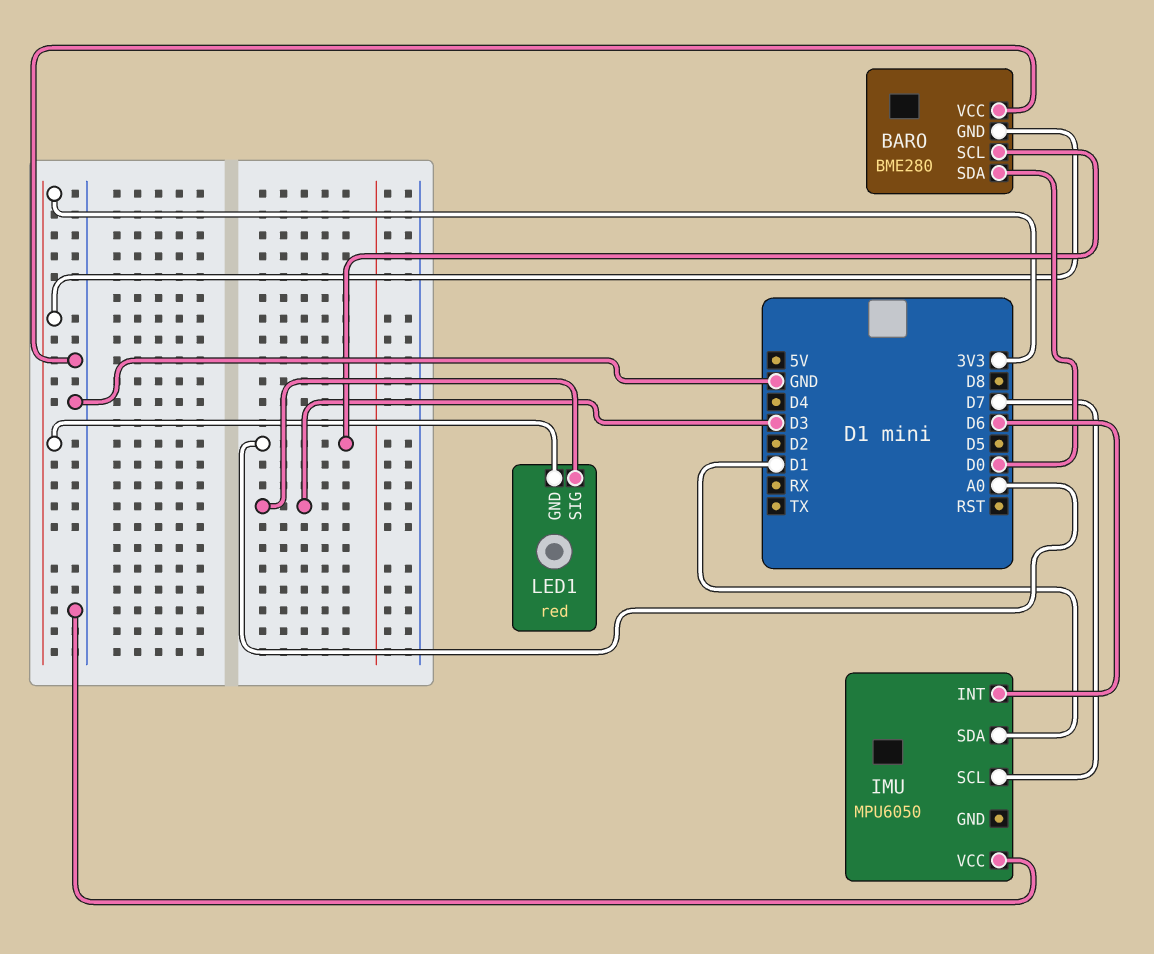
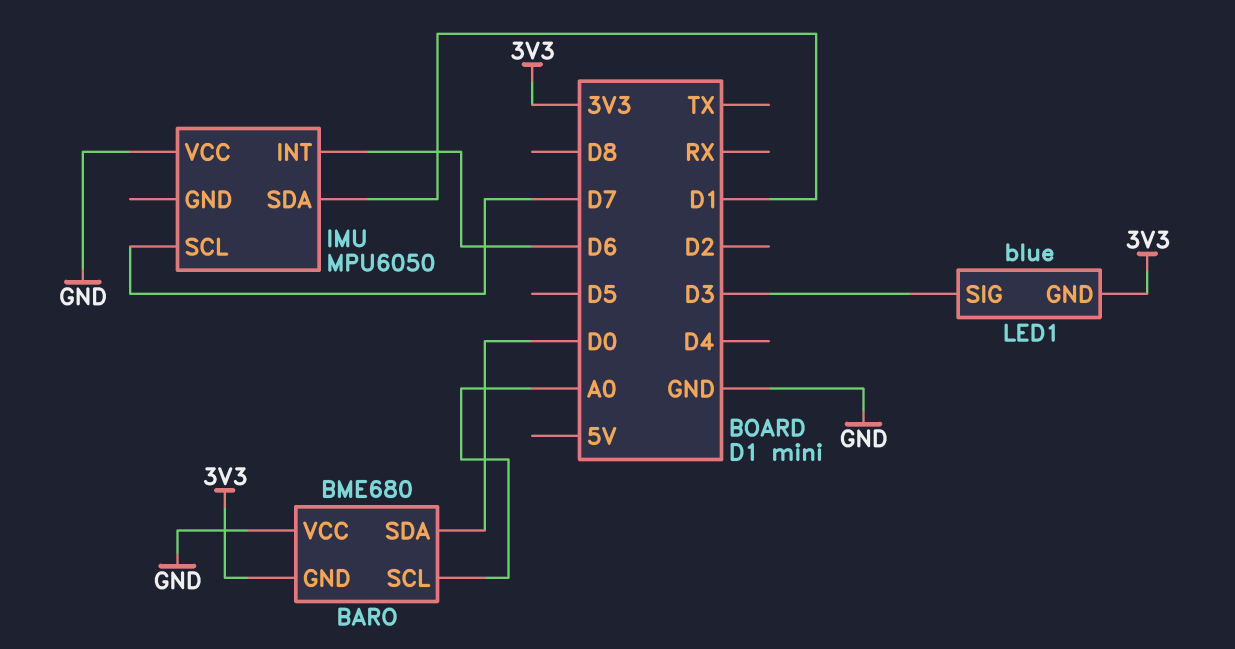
BARO: BME280 -> BME680
LED1: red -> blue

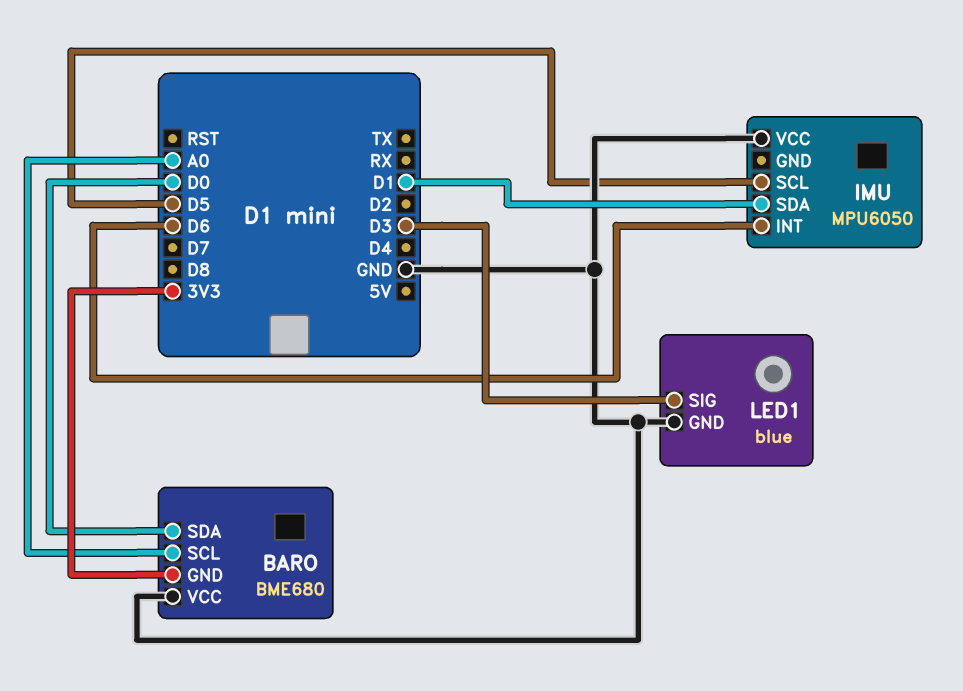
IMU pin SCL: D7 -> D5
LED1 pin GND: 3V3 -> GND

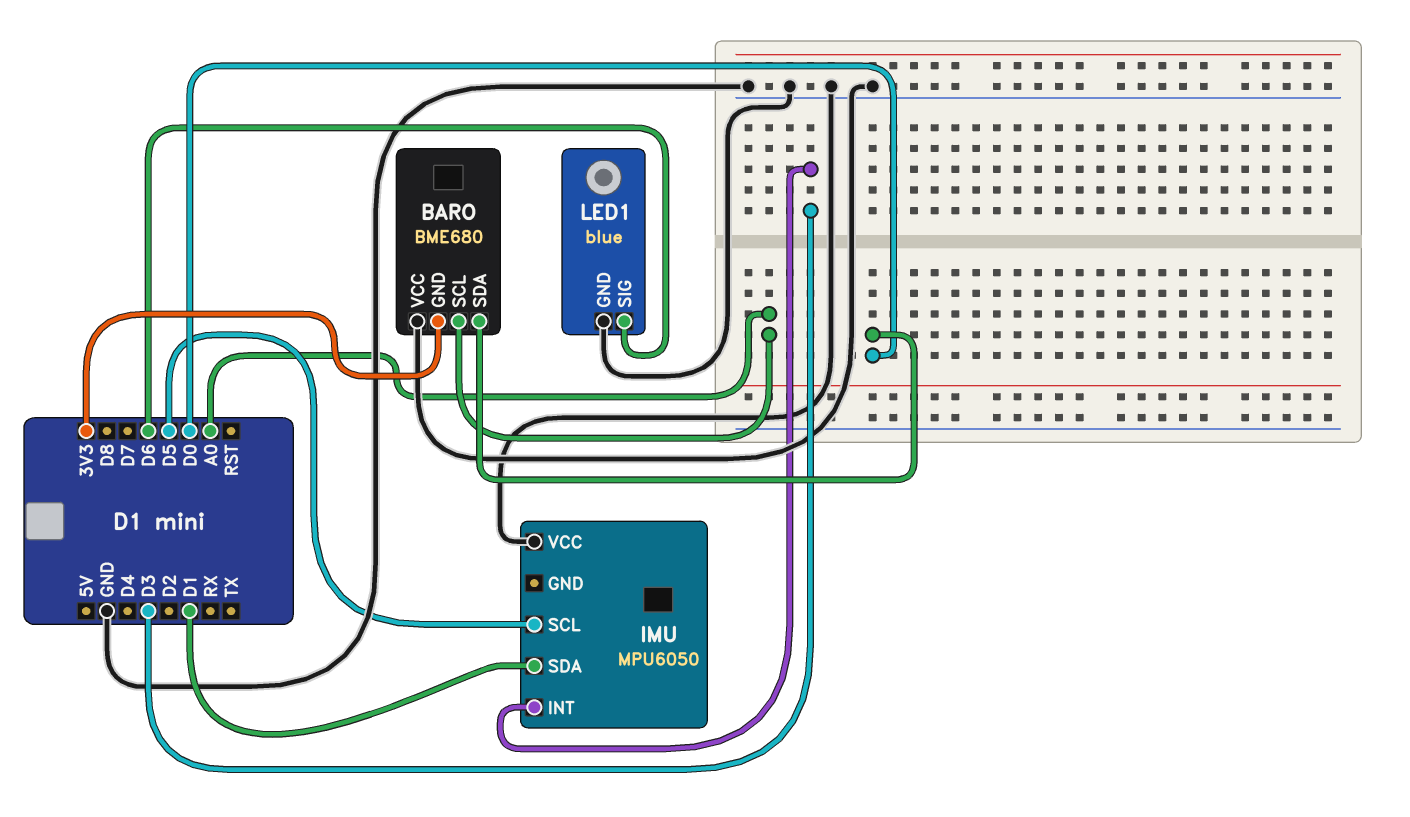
IMU pin INT: D6 -> D3
LED1 pin SIG: D3 -> D6

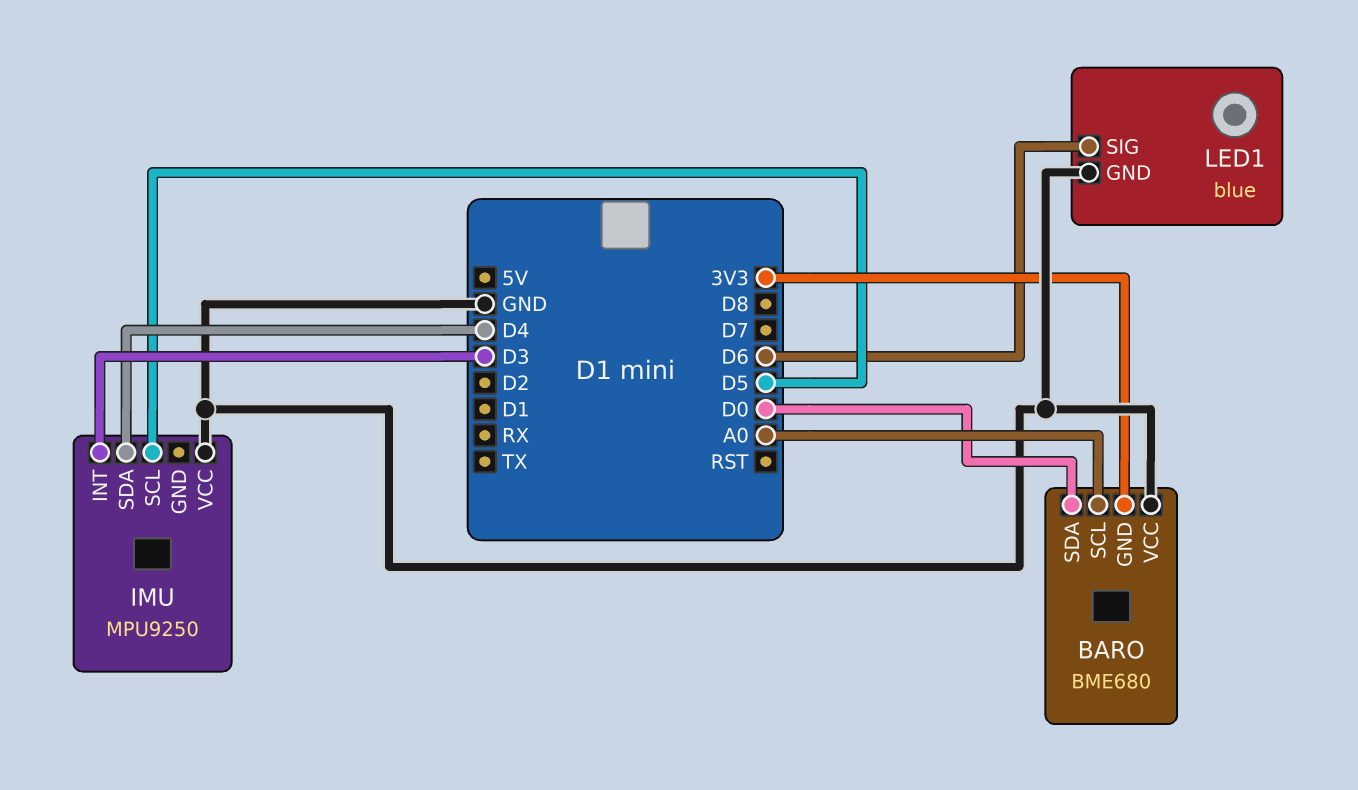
IMU: MPU6050 -> MPU9250
IMU pin SDA: D1 -> D4

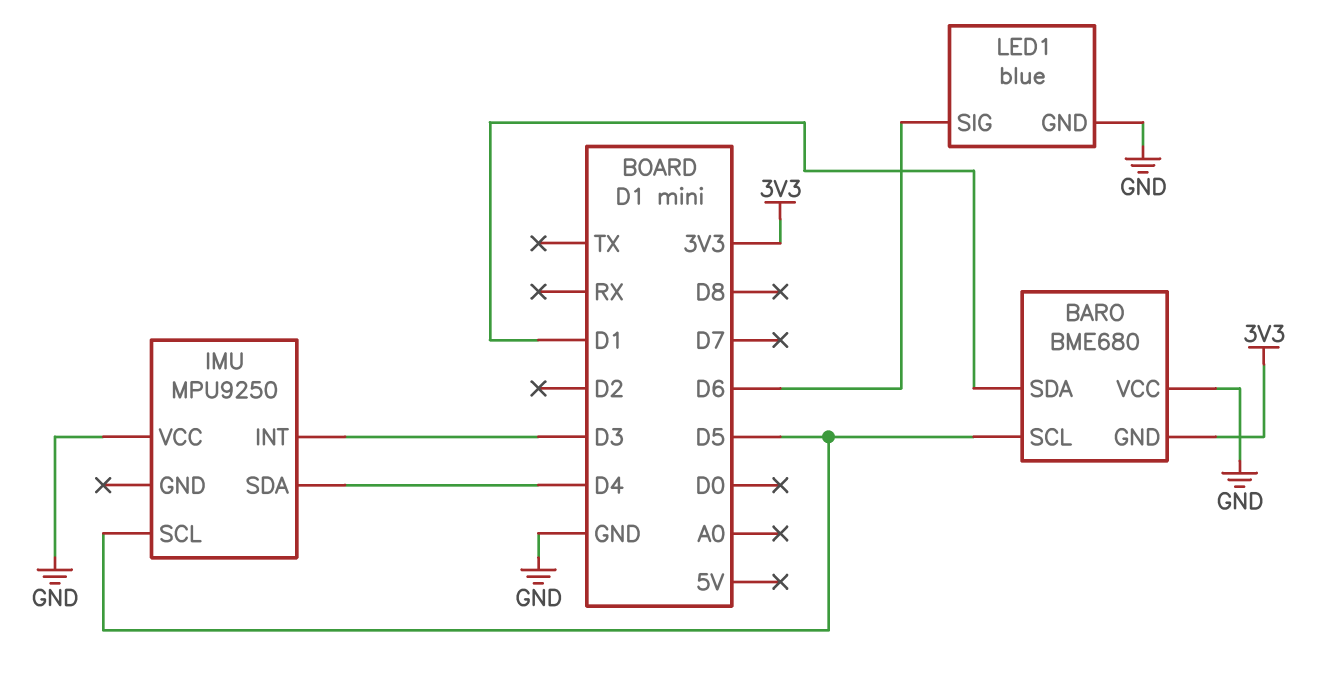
BARO pin SCL: A0 -> D5
BARO pin SDA: D0 -> D1

